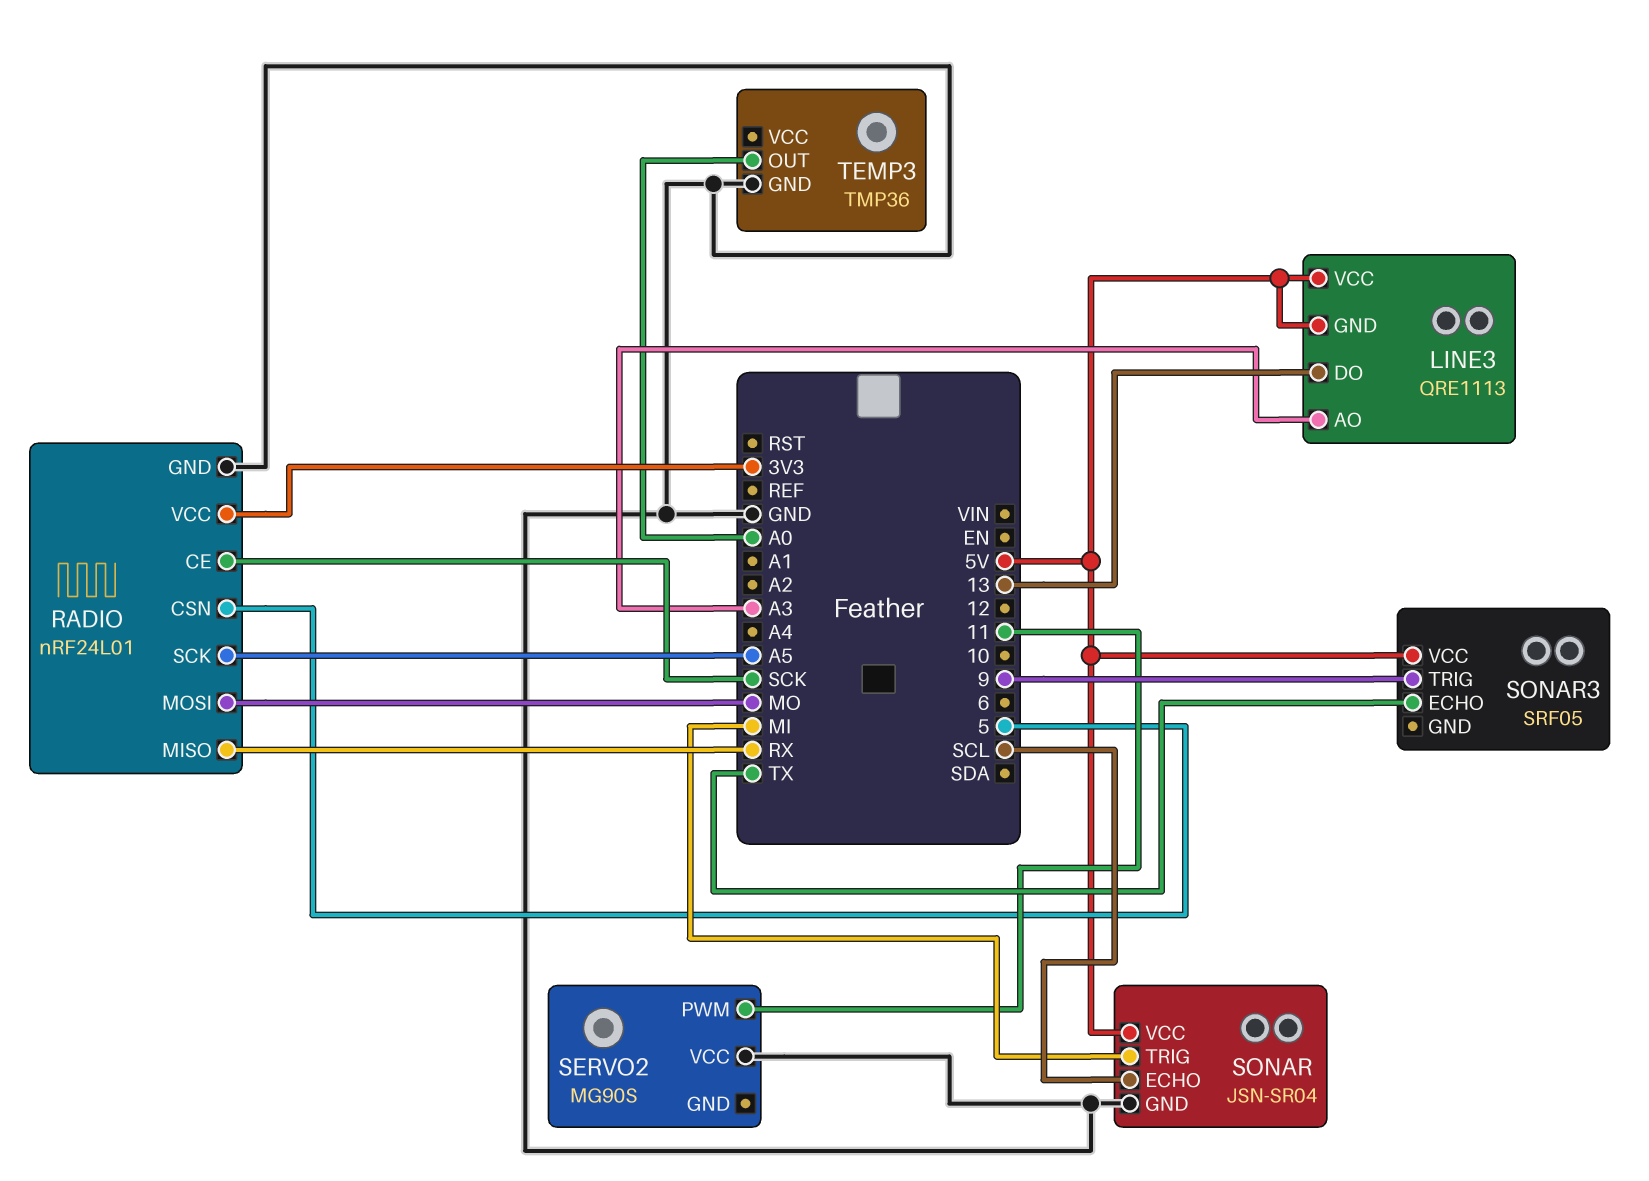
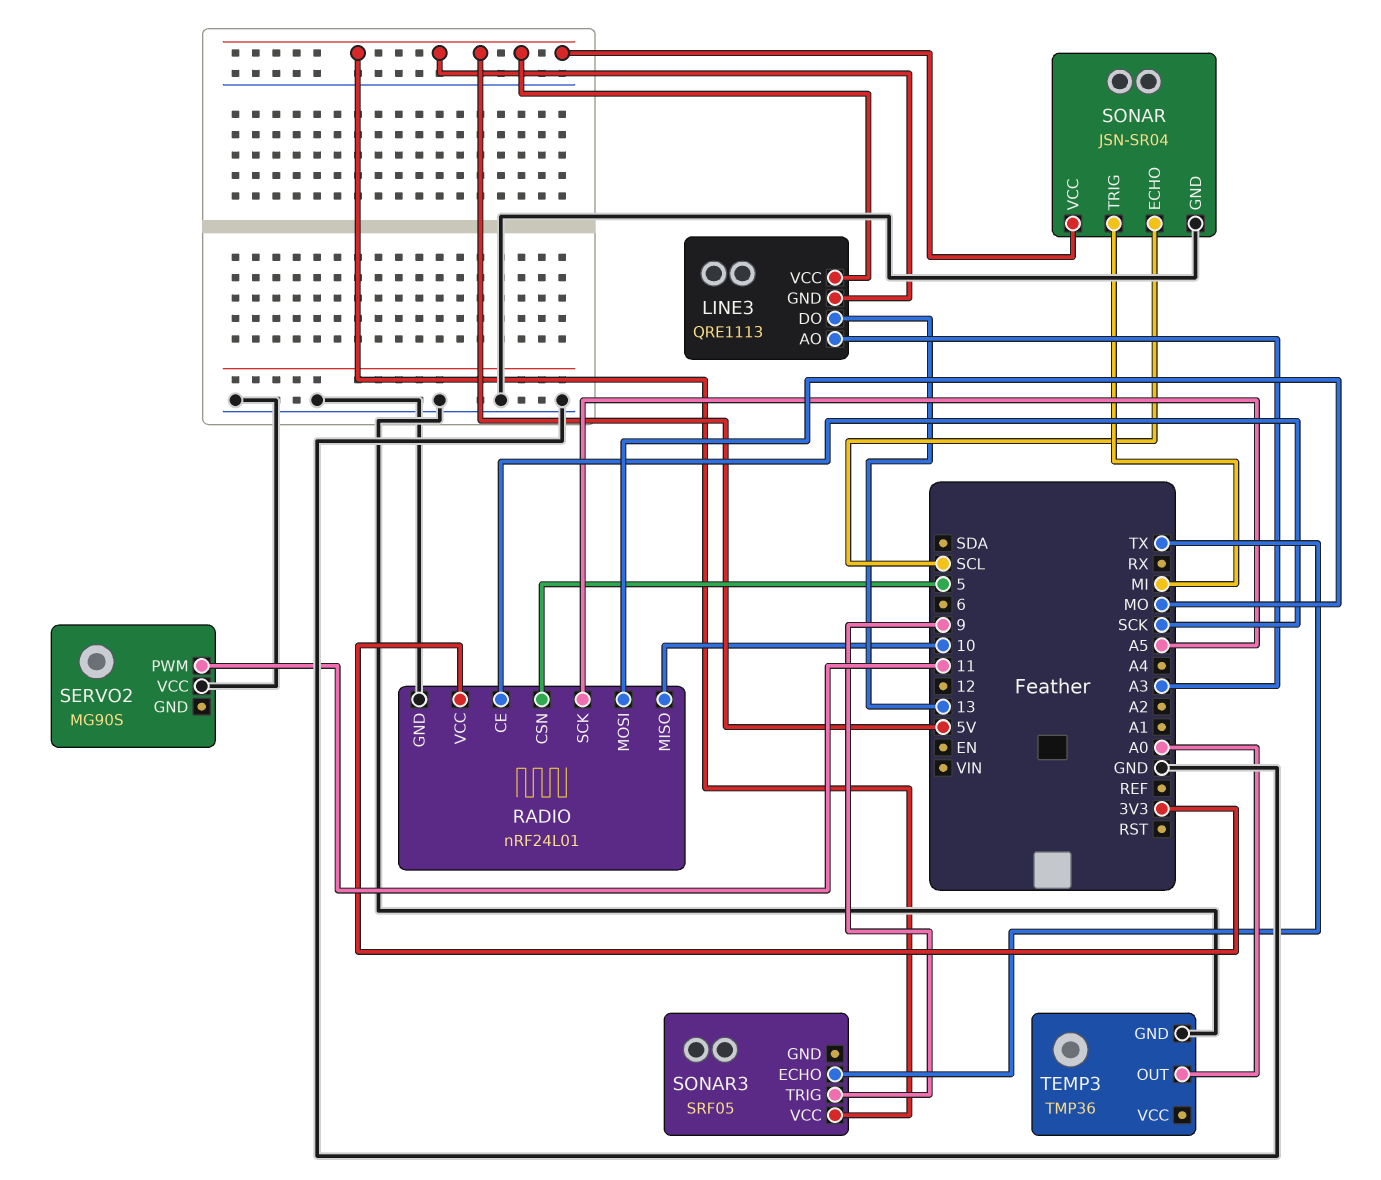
RADIO pin MISO: RX -> 10

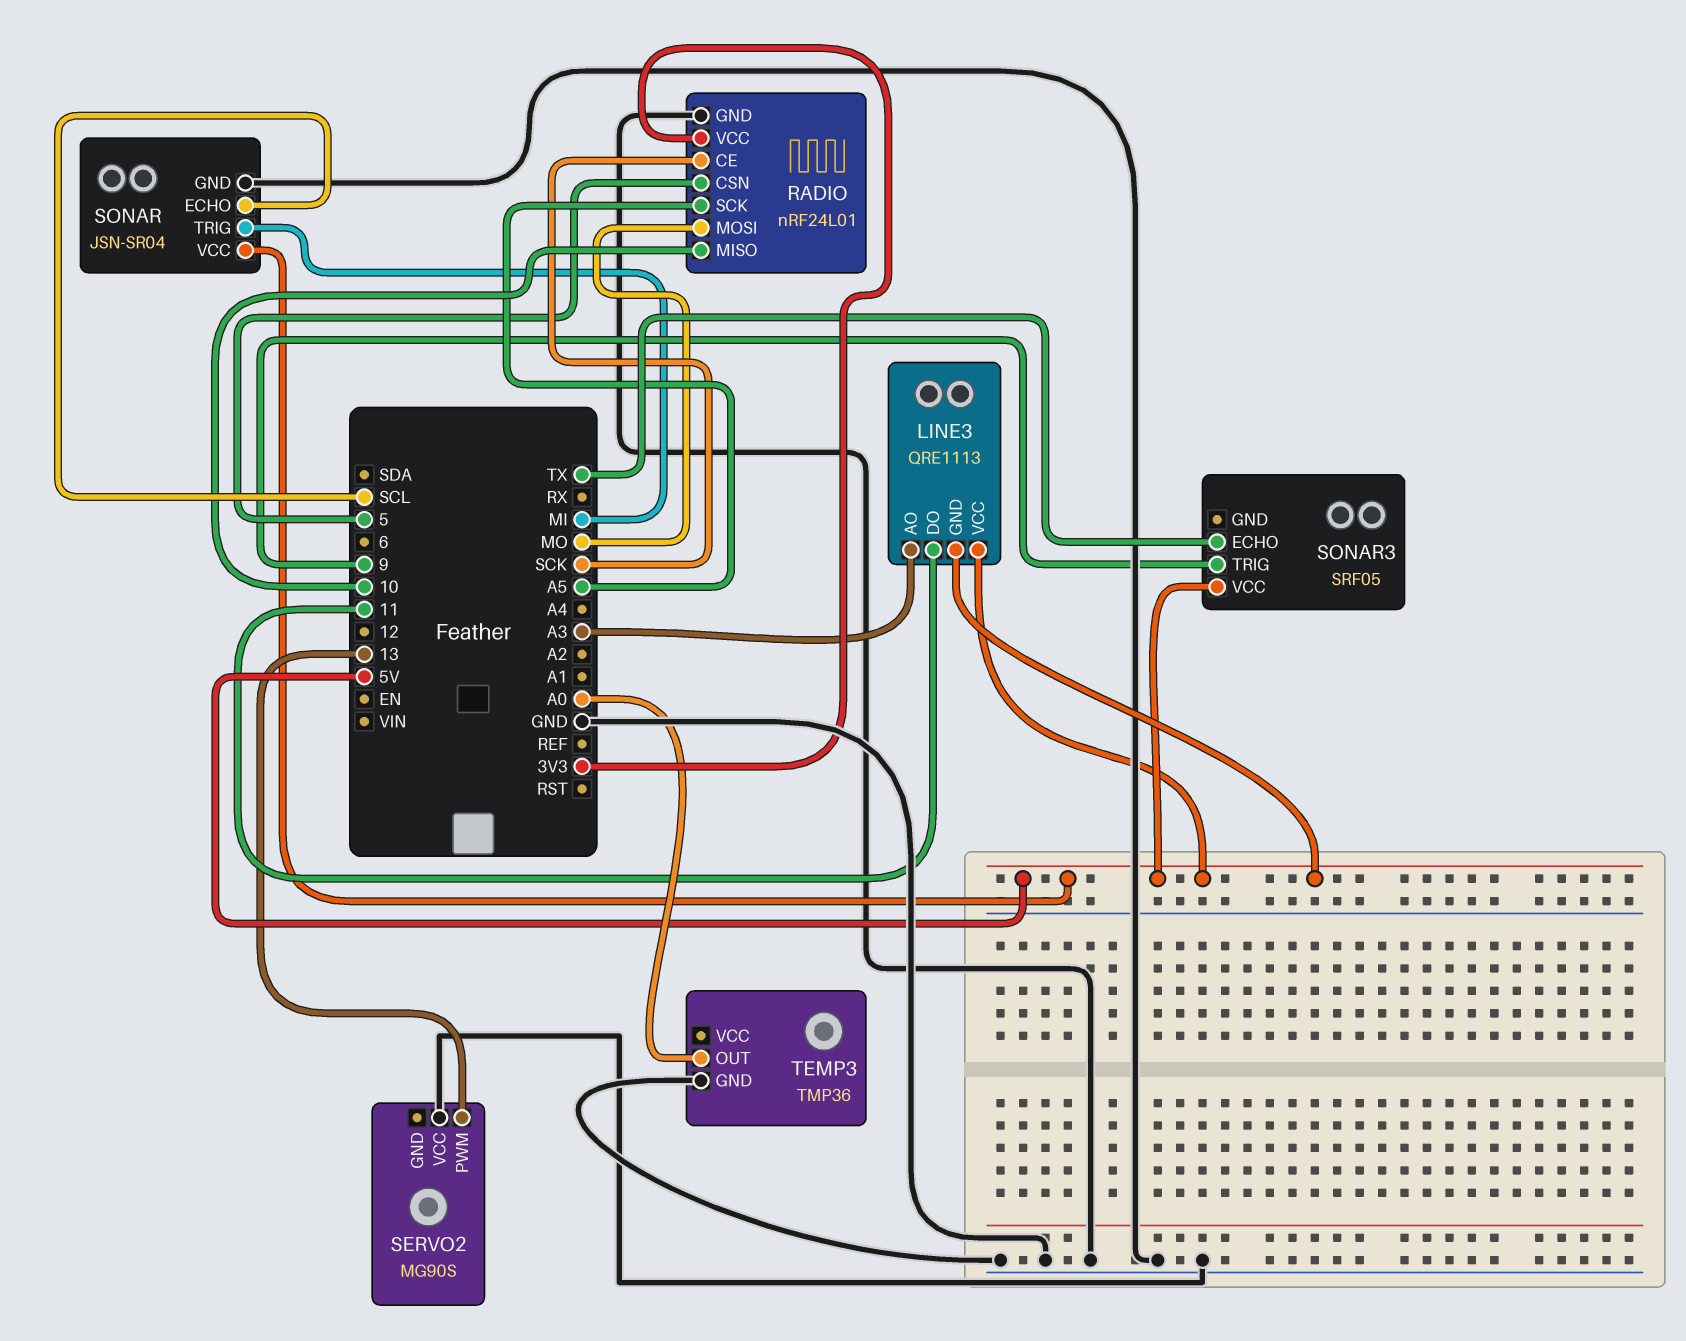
LINE3 pin DO: 13 -> 11
SERVO2 pin PWM: 11 -> 13

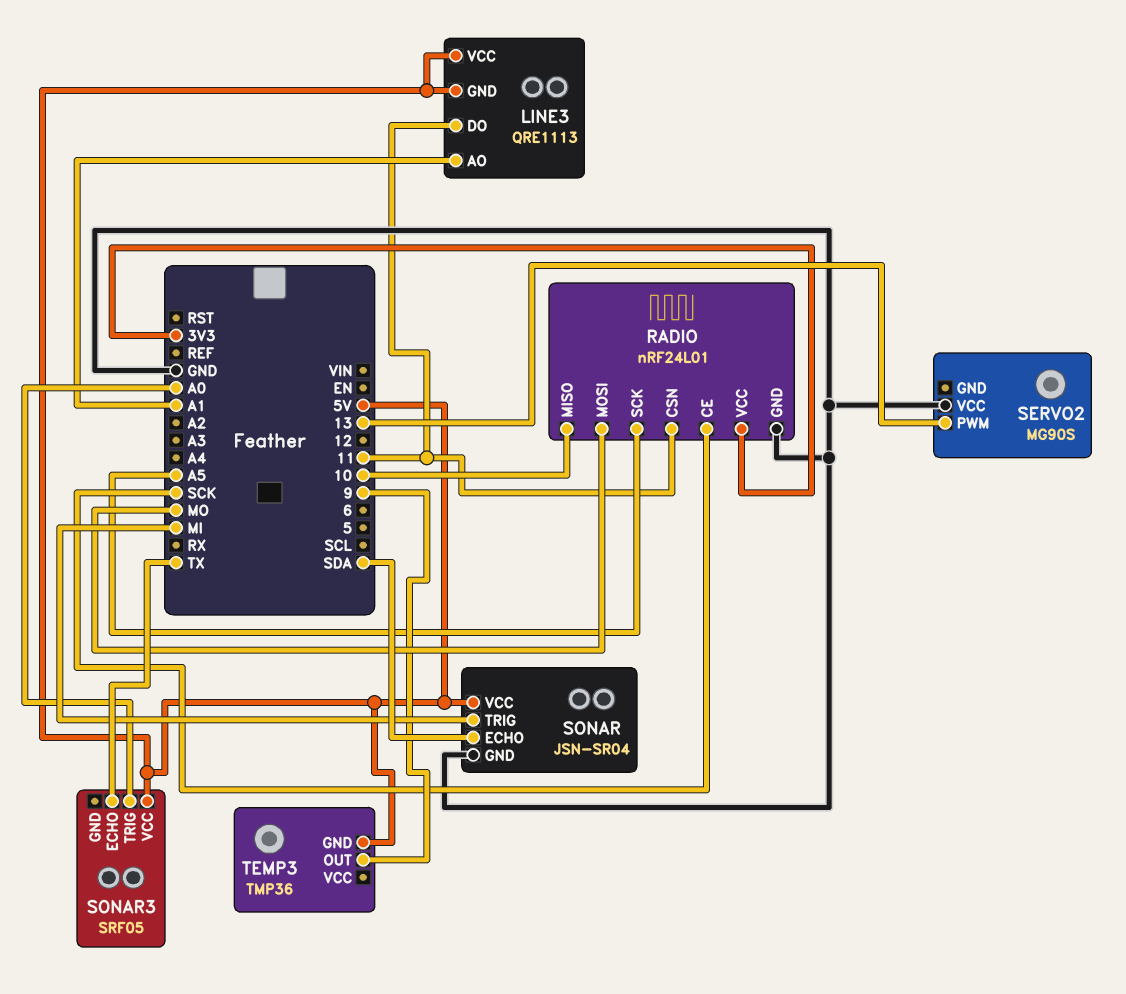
LINE3 pin AO: A3 -> A1
RADIO pin CSN: 5 -> 11
SONAR pin ECHO: SCL -> SDA
SONAR3 pin TRIG: 9 -> A0
TEMP3 pin GND: GND -> 5V
TEMP3 pin OUT: A0 -> 9

